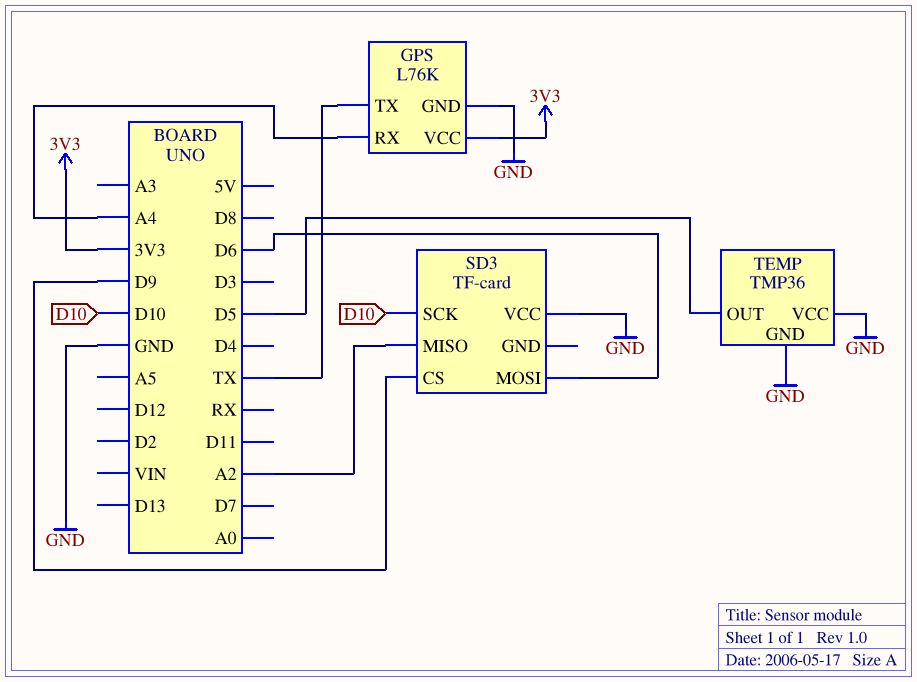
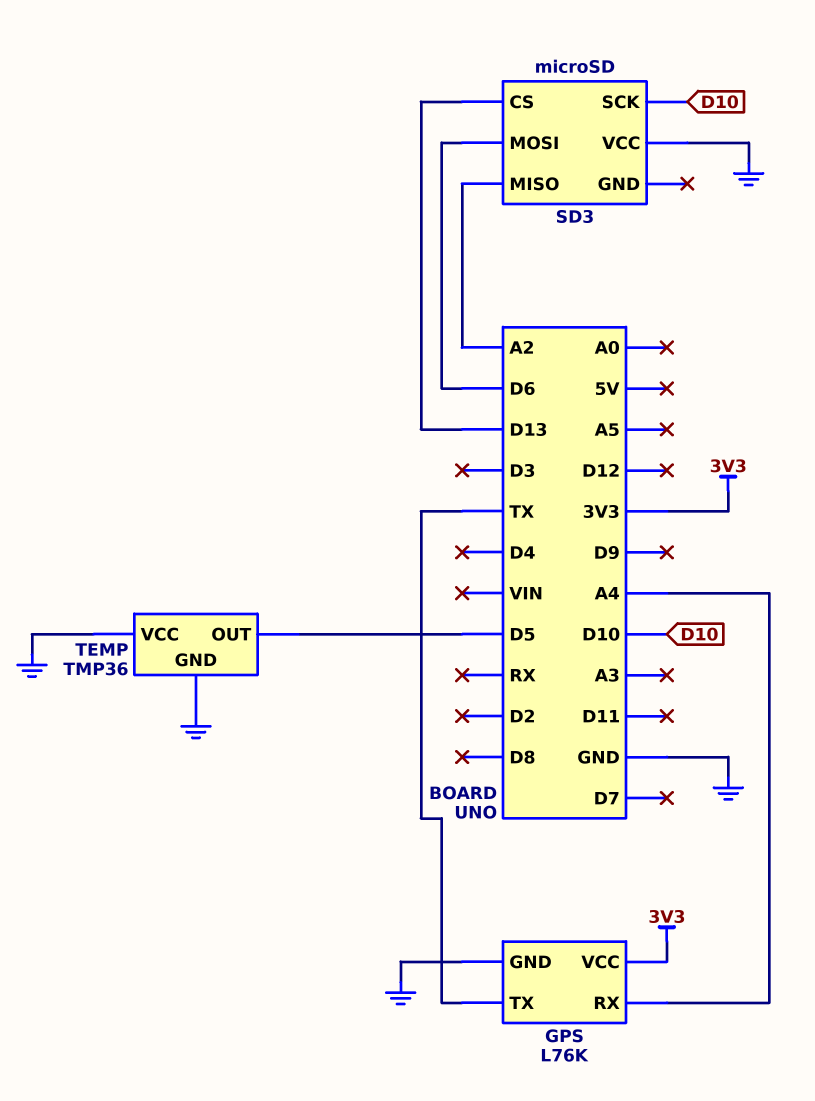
SD3: TF-card -> microSD
SD3 pin CS: D9 -> D13

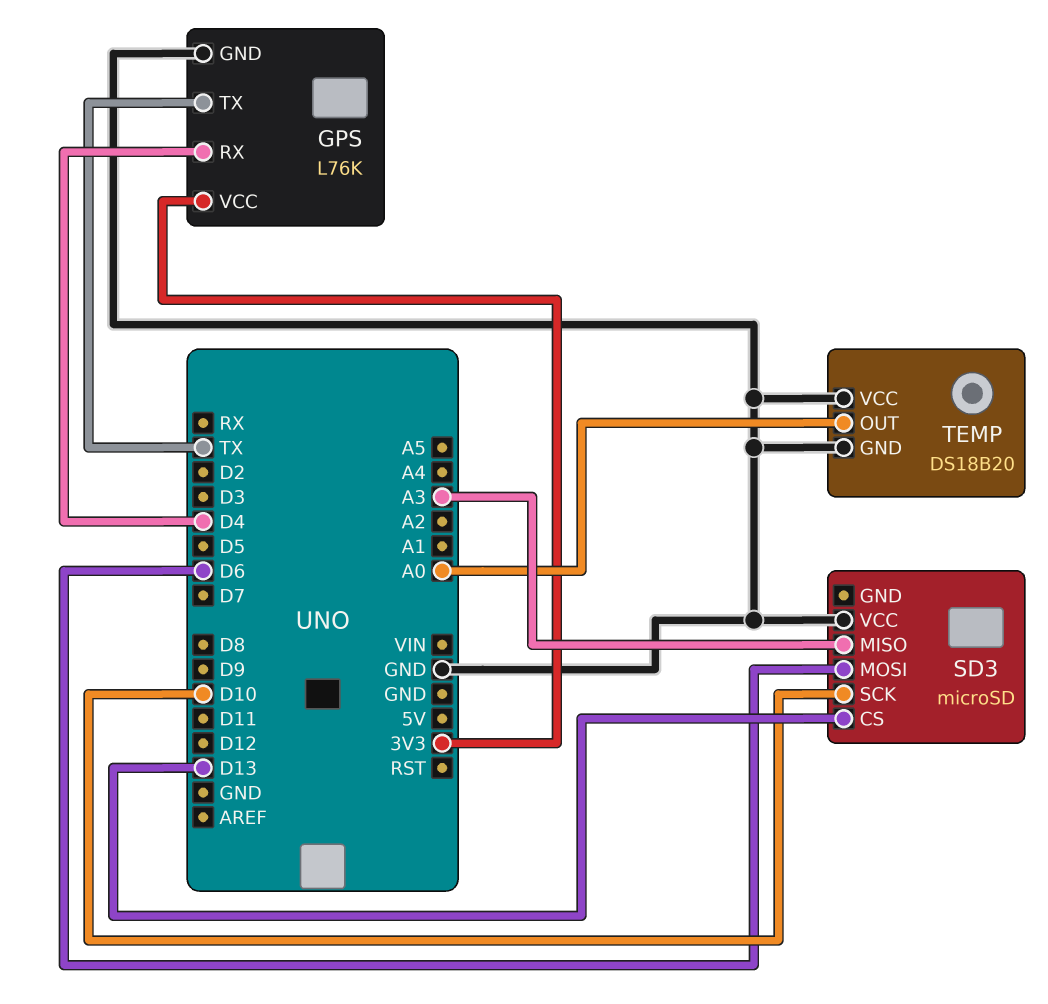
GPS pin RX: A4 -> D4
SD3 pin MISO: A2 -> A3
TEMP: TMP36 -> DS18B20
TEMP pin OUT: D5 -> A0

